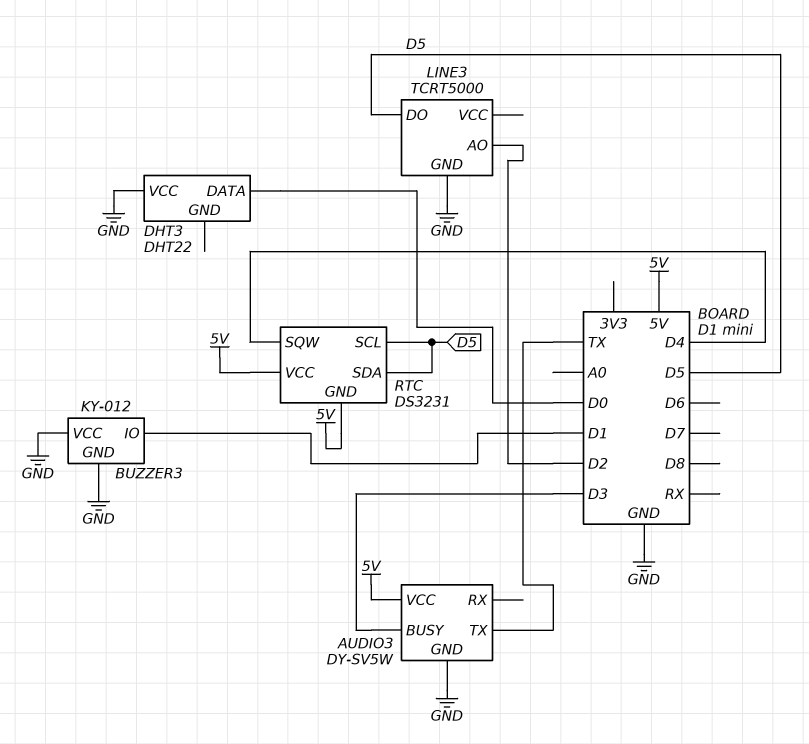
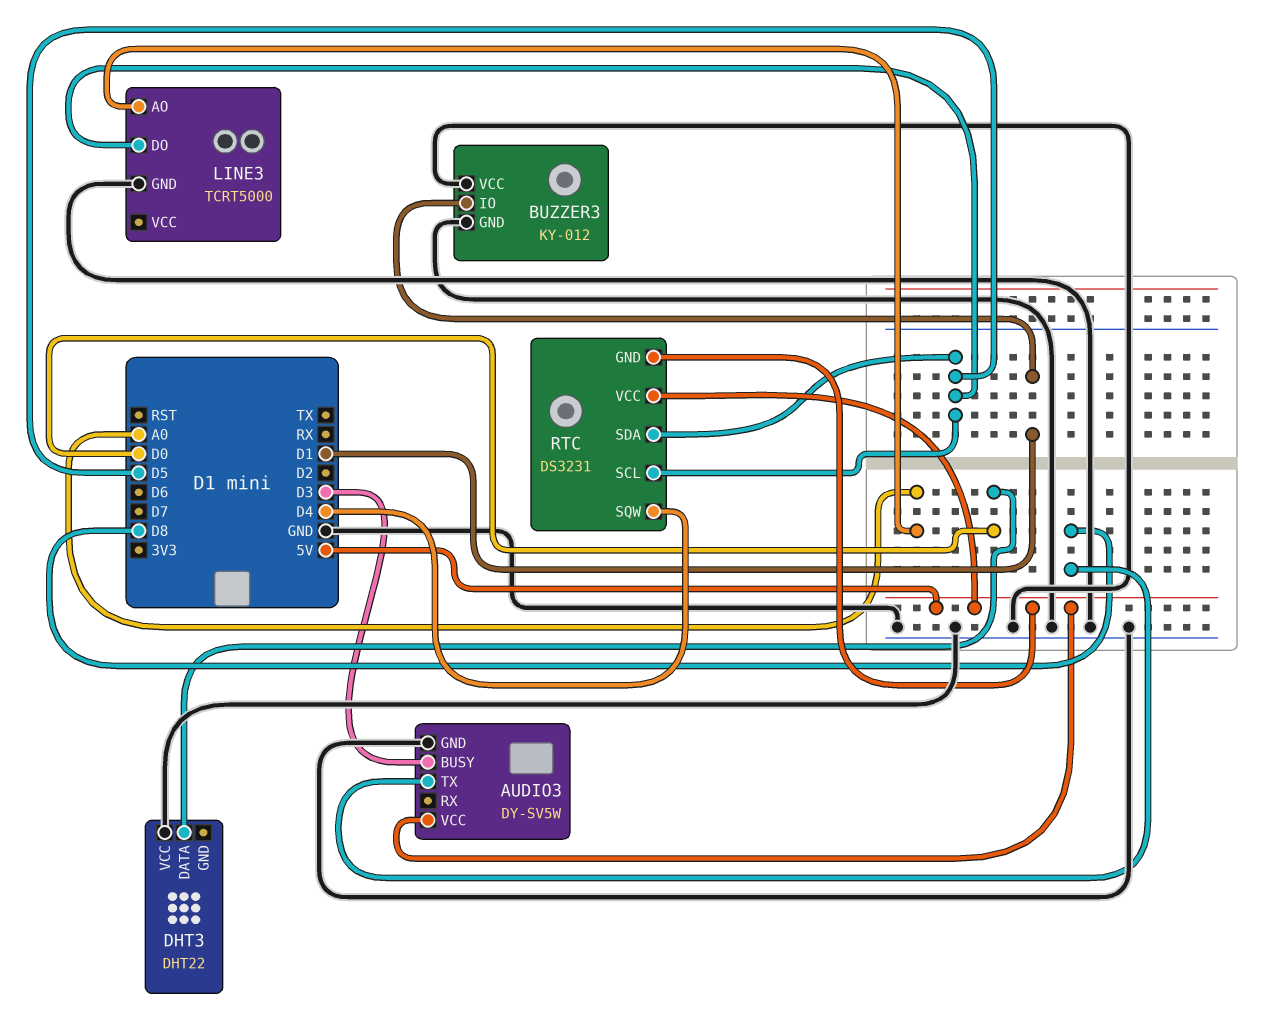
AUDIO3 pin TX: TX -> D8
LINE3 pin AO: D2 -> A0

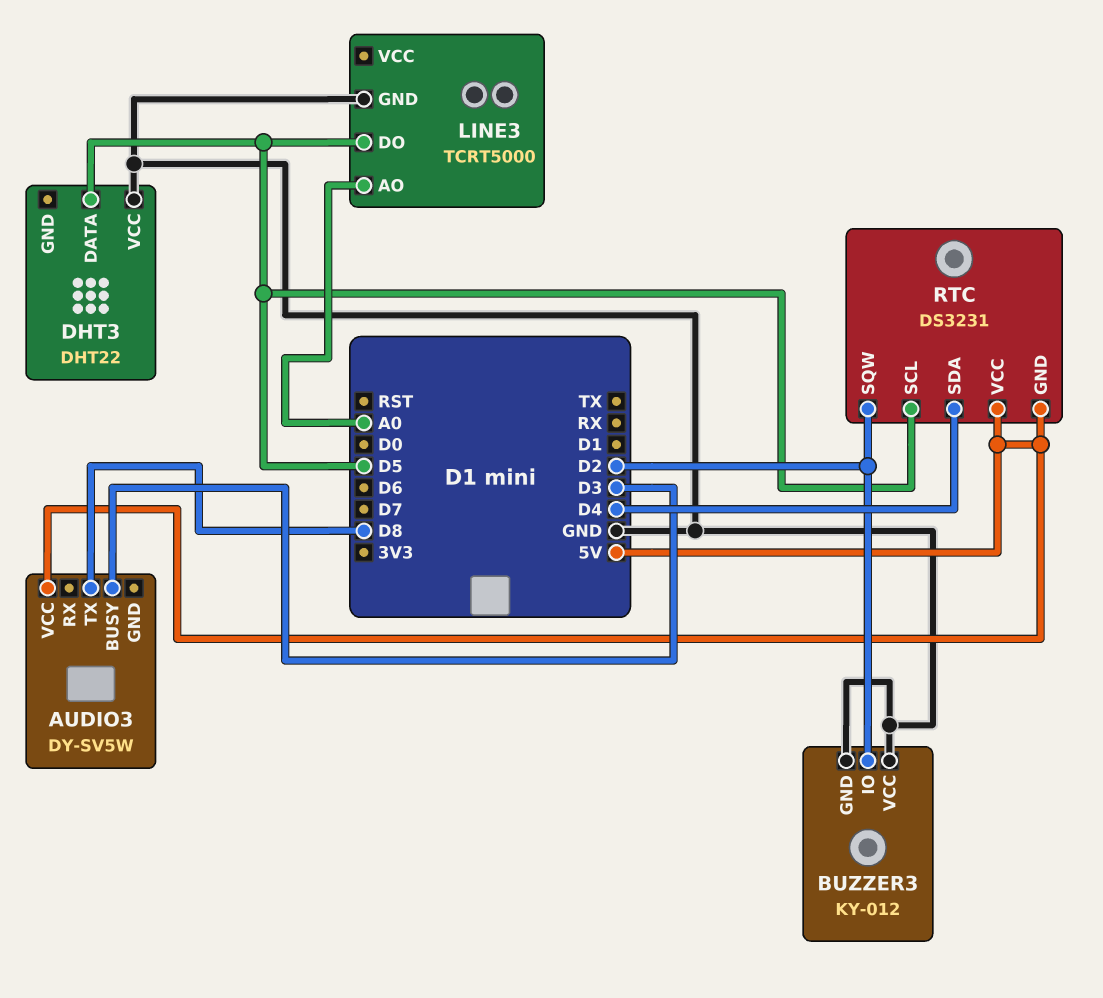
AUDIO3 pin GND: GND -> none
BUZZER3 pin IO: D1 -> D2
DHT3 pin DATA: D0 -> D5
RTC pin SDA: D5 -> D4
RTC pin SQW: D4 -> D2

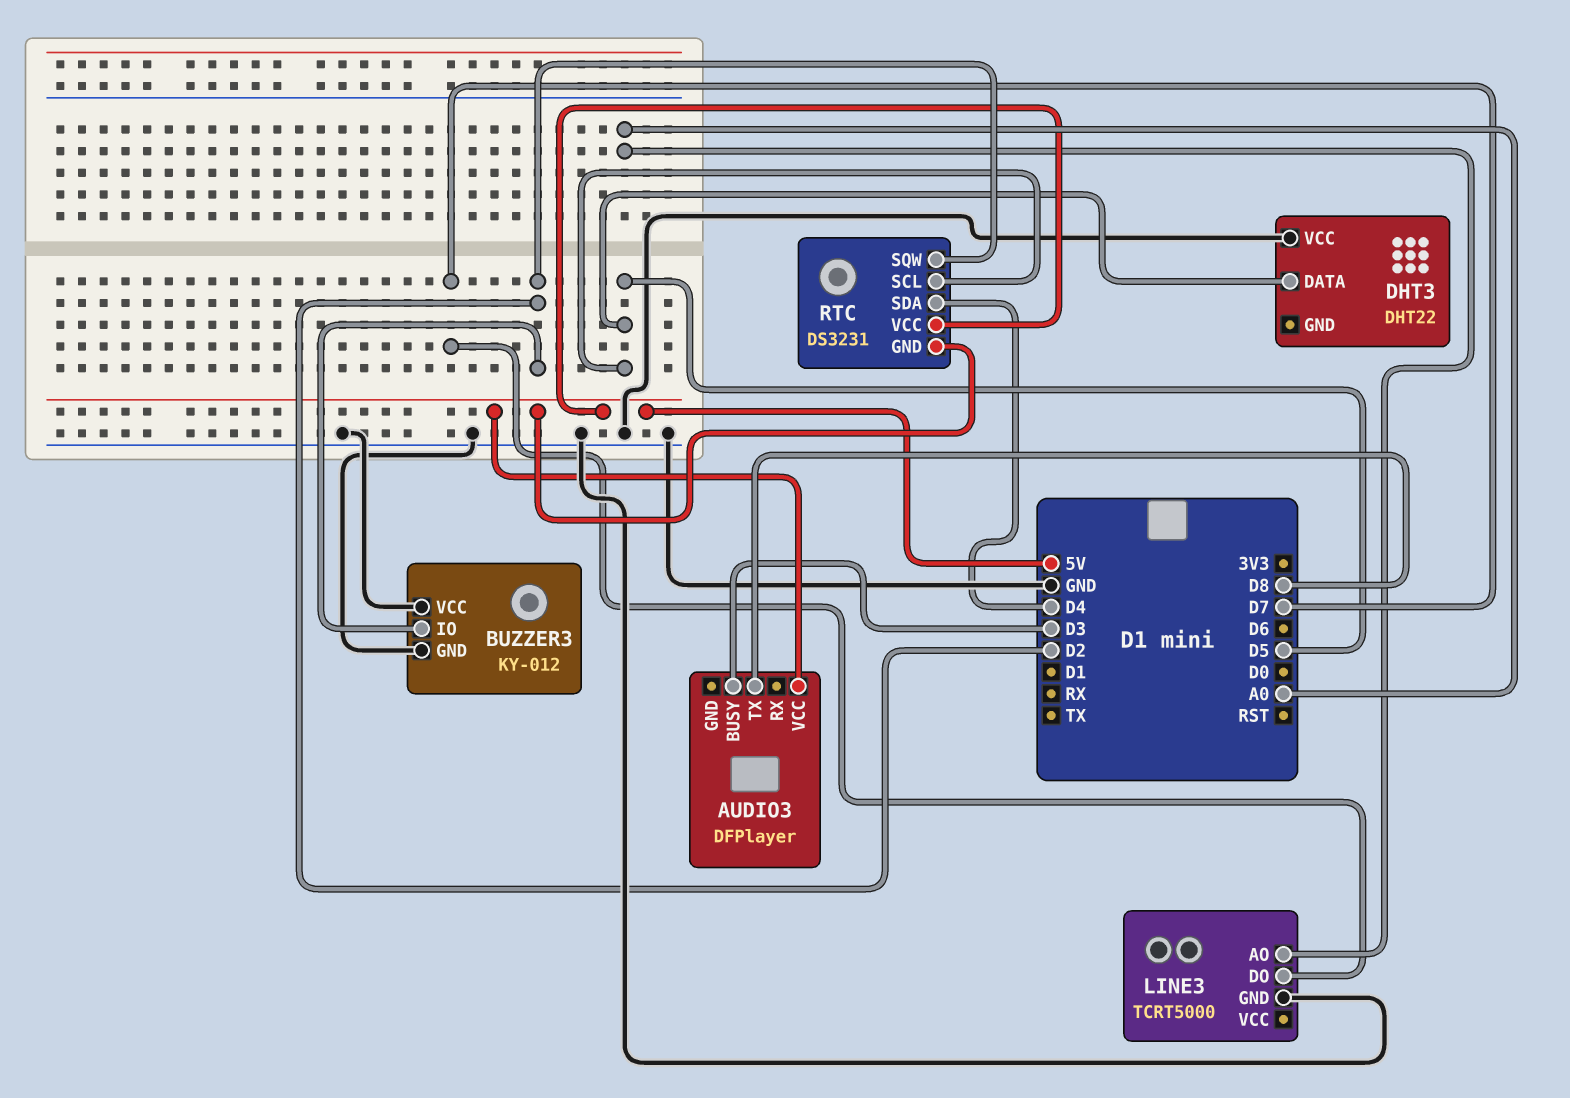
AUDIO3: DY-SV5W -> DFPlayer
LINE3 pin DO: D5 -> D7

